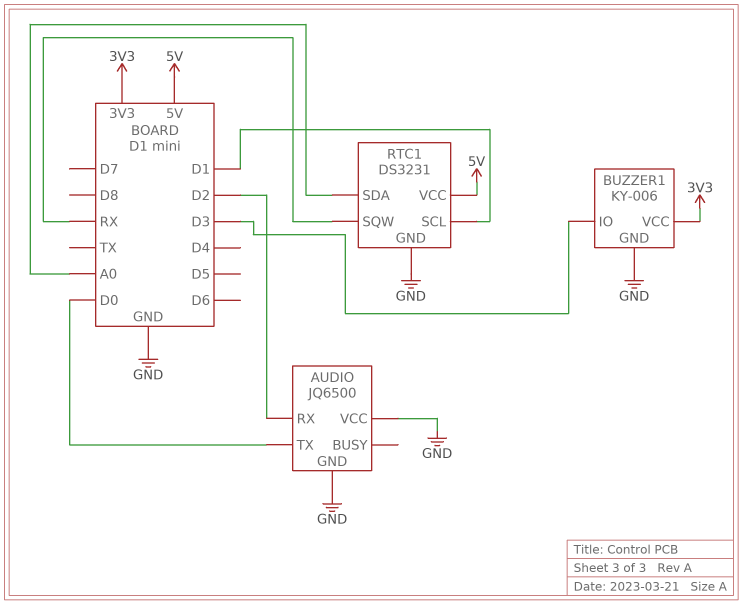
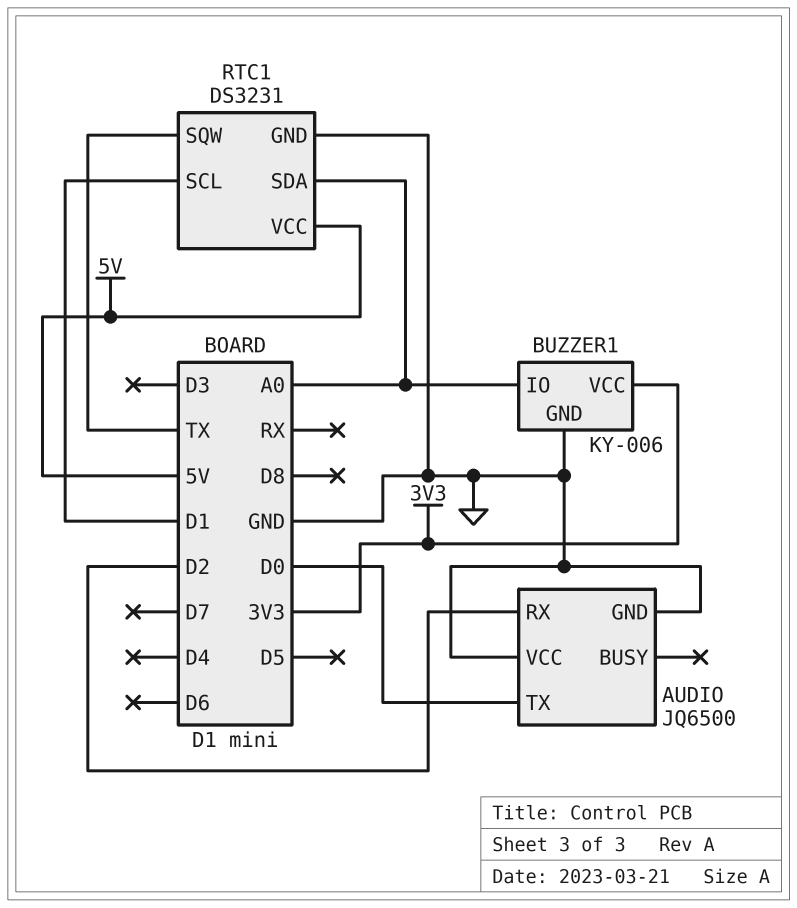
BUZZER1 pin IO: D3 -> A0
RTC1 pin SQW: RX -> TX

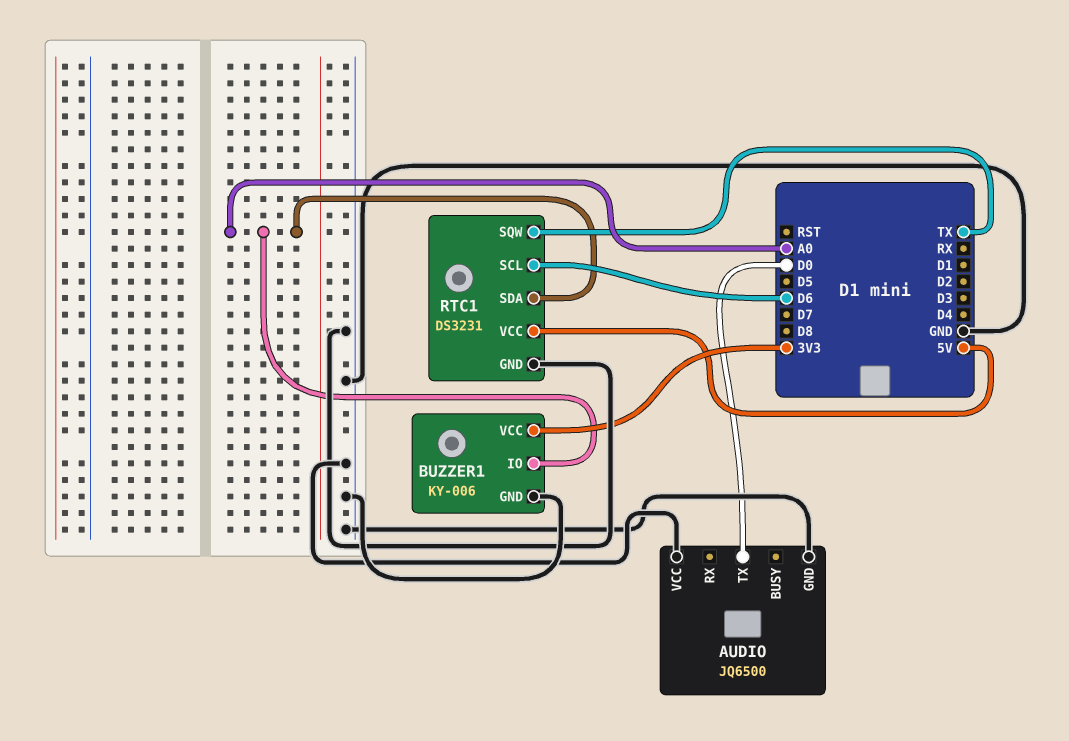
AUDIO pin RX: D2 -> none
RTC1 pin SCL: D1 -> D6

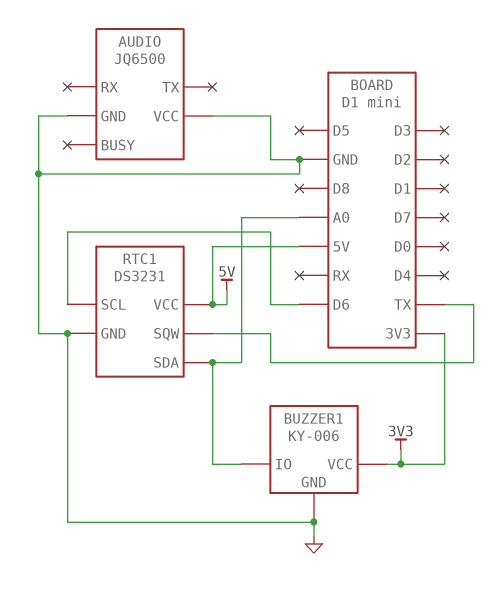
AUDIO pin TX: D0 -> none

